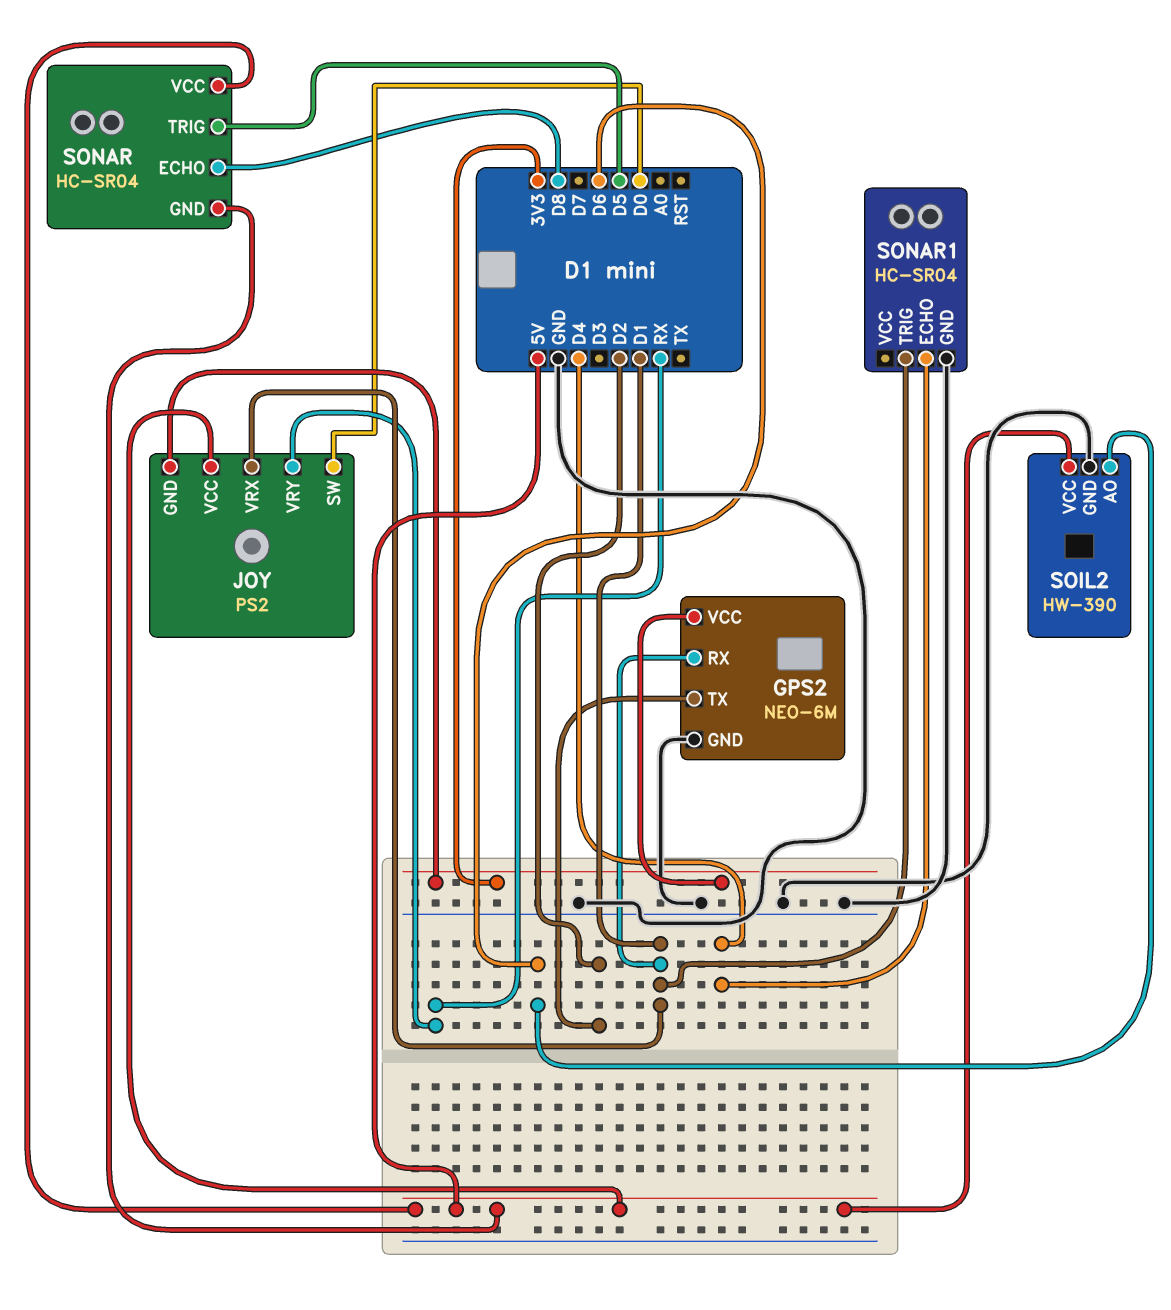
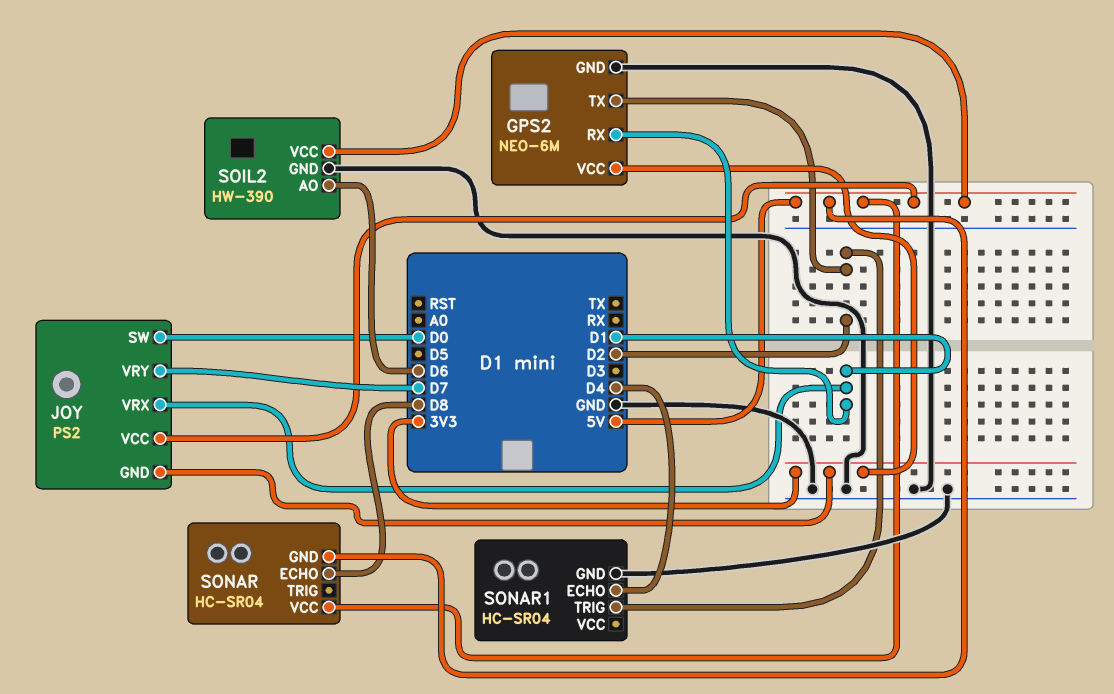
JOY pin VRY: RX -> D7
SONAR pin TRIG: D5 -> none
SONAR1 pin TRIG: D1 -> D2

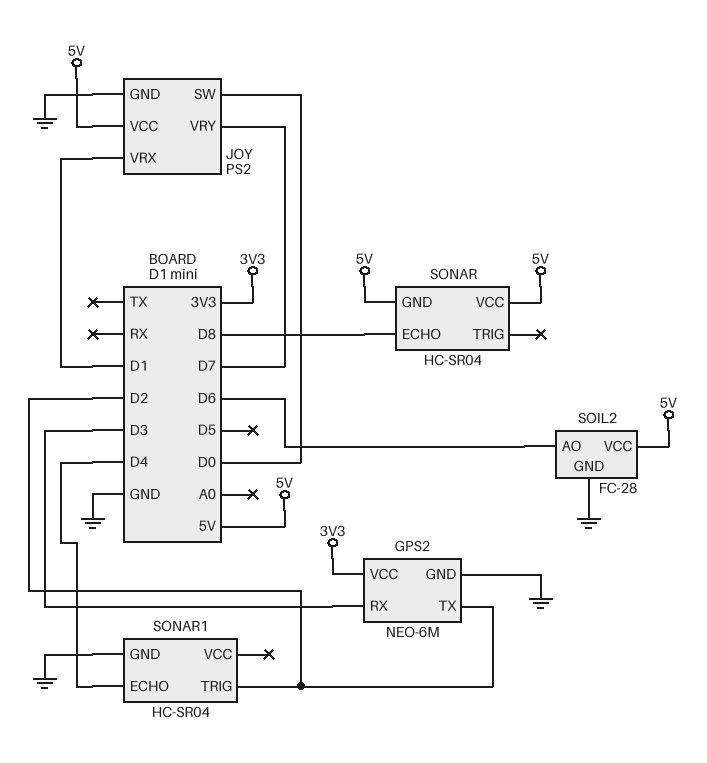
GPS2 pin RX: D1 -> D3
JOY pin GND: 3V3 -> GND
SOIL2: HW-390 -> FC-28

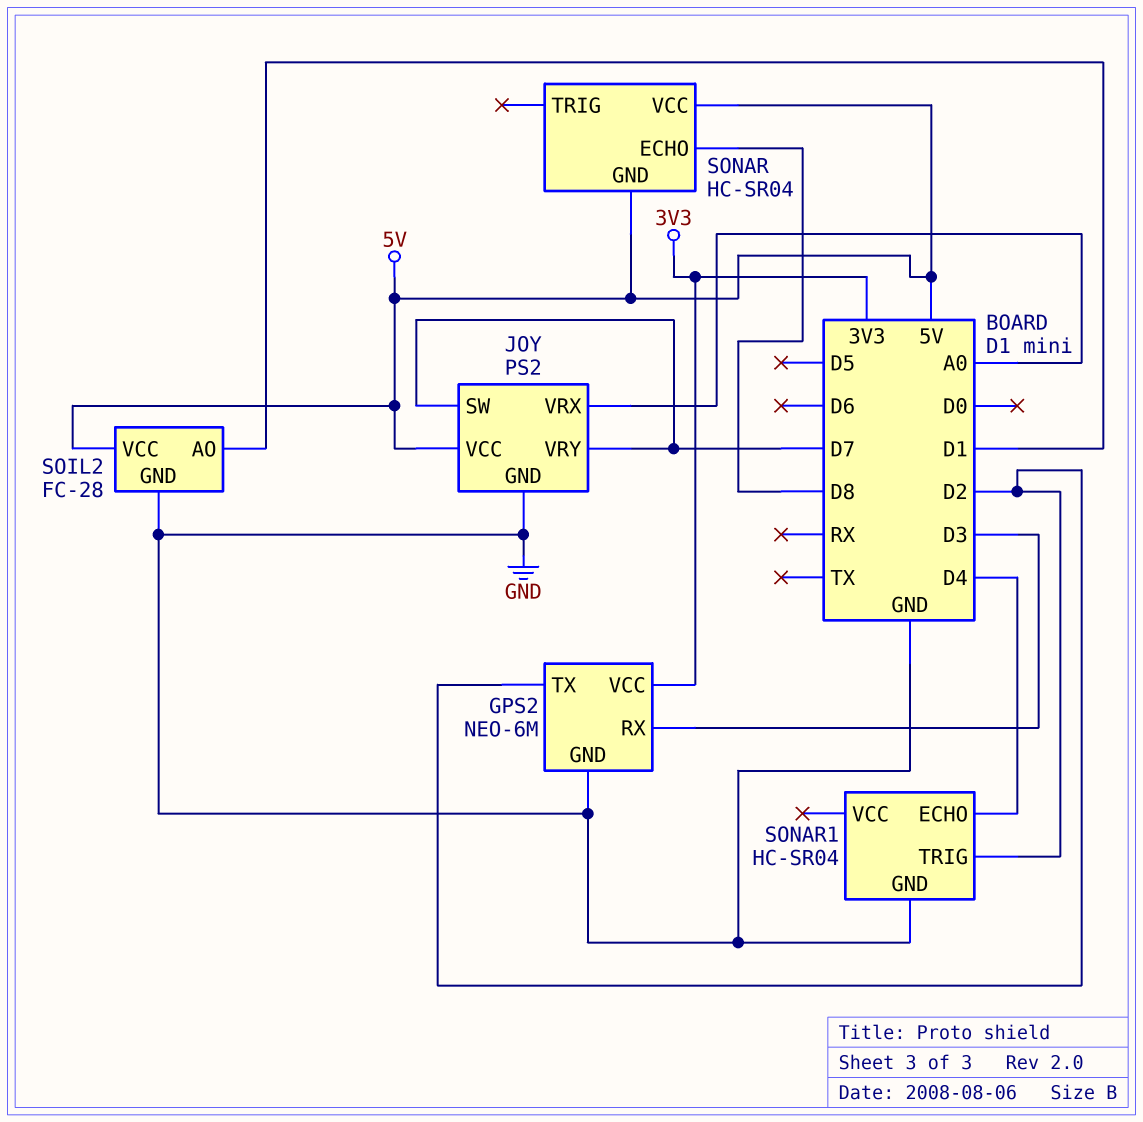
JOY pin SW: D0 -> D7
JOY pin VRX: D1 -> A0
SOIL2 pin AO: D6 -> D1

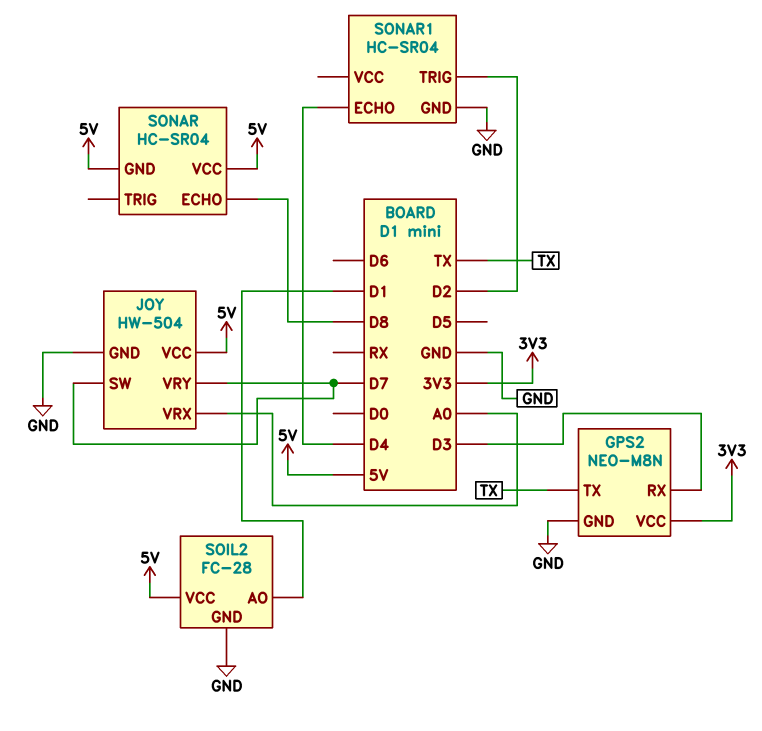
GPS2: NEO-6M -> NEO-M8N
GPS2 pin TX: D2 -> TX
JOY: PS2 -> HW-504

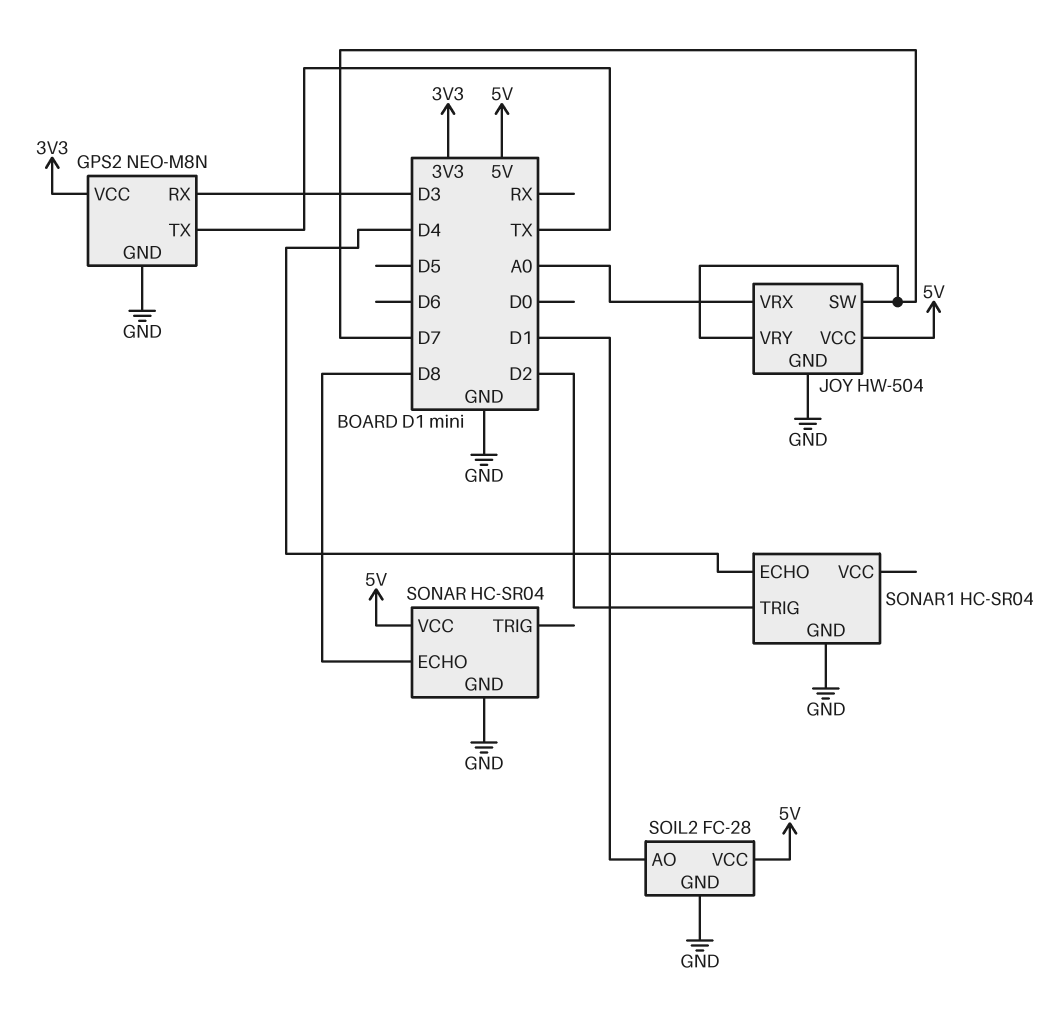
SONAR pin GND: 5V -> GND

